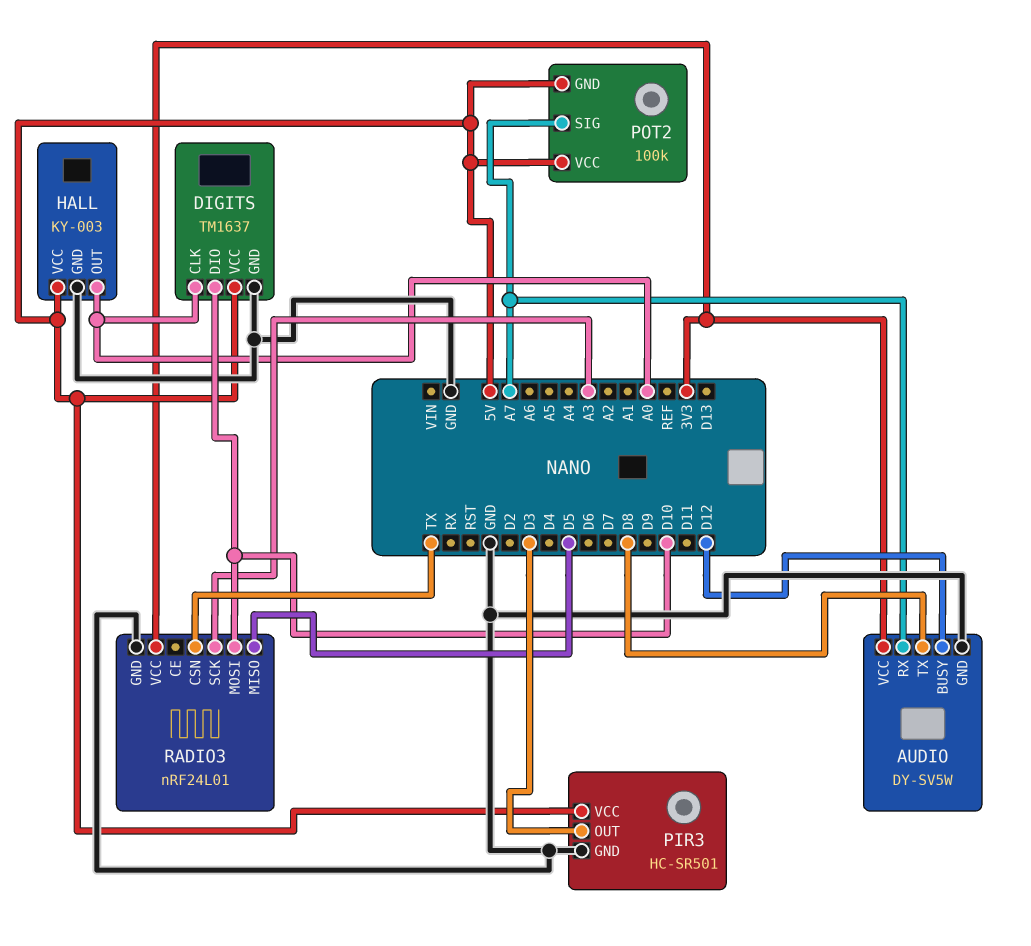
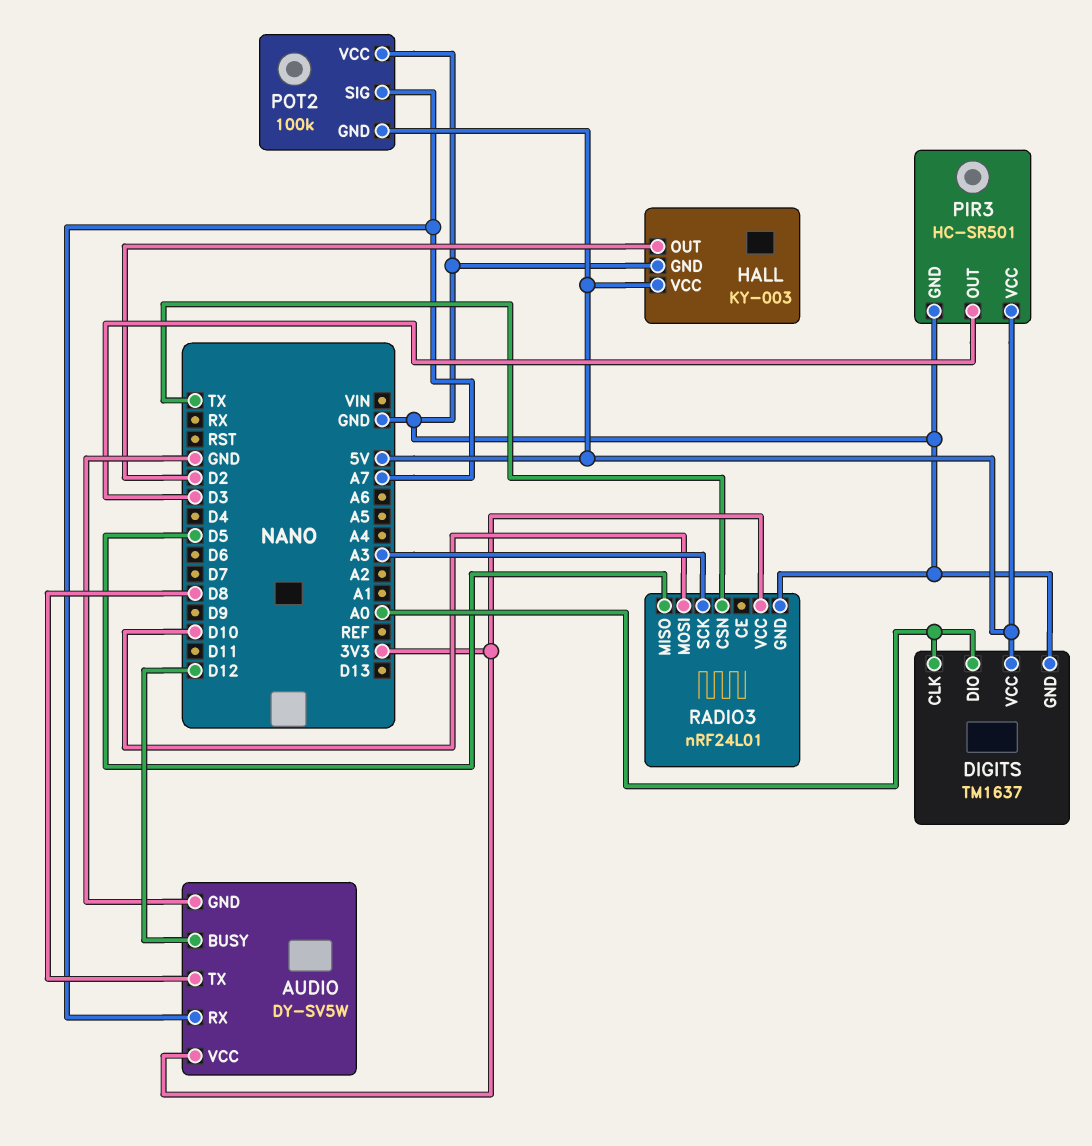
DIGITS pin DIO: D10 -> A0
HALL pin OUT: A0 -> D2
POT2 pin VCC: 5V -> GND

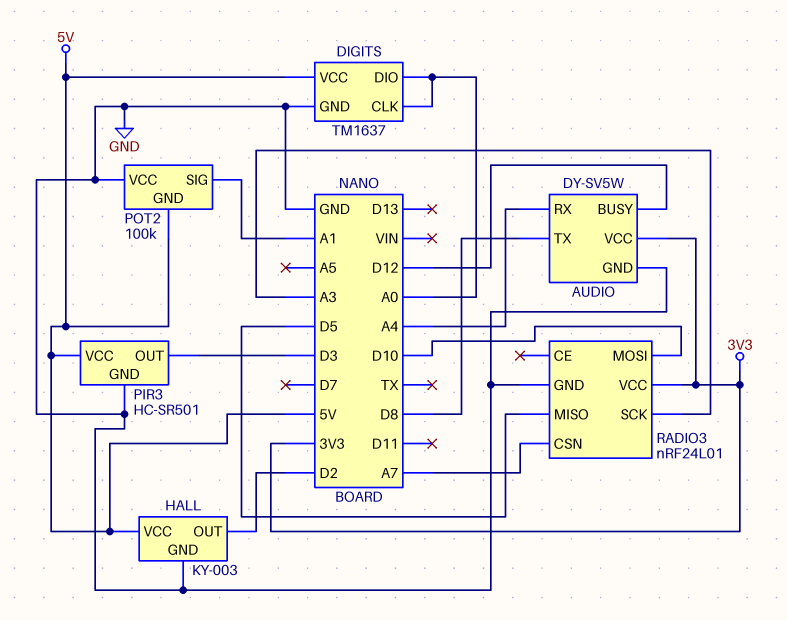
AUDIO pin RX: A7 -> A4
POT2 pin SIG: A7 -> A1
RADIO3 pin CSN: TX -> A7

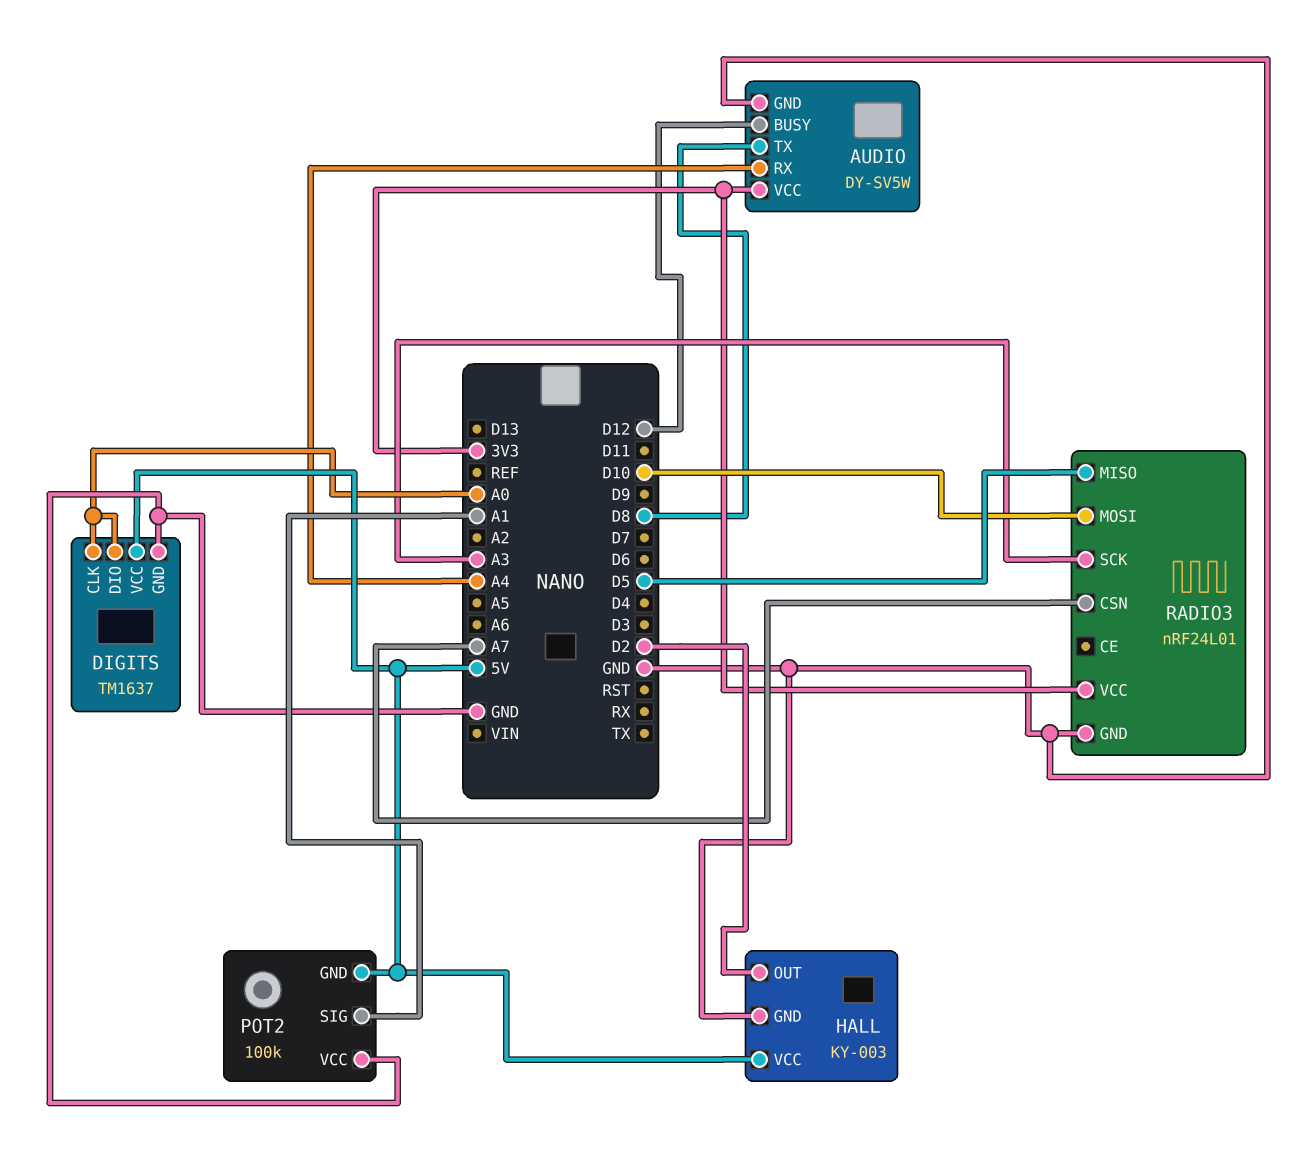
PIR3: HC-SR501 -> none
PIR3 pin GND: GND -> none
PIR3 pin OUT: D3 -> none
PIR3 pin VCC: 5V -> none

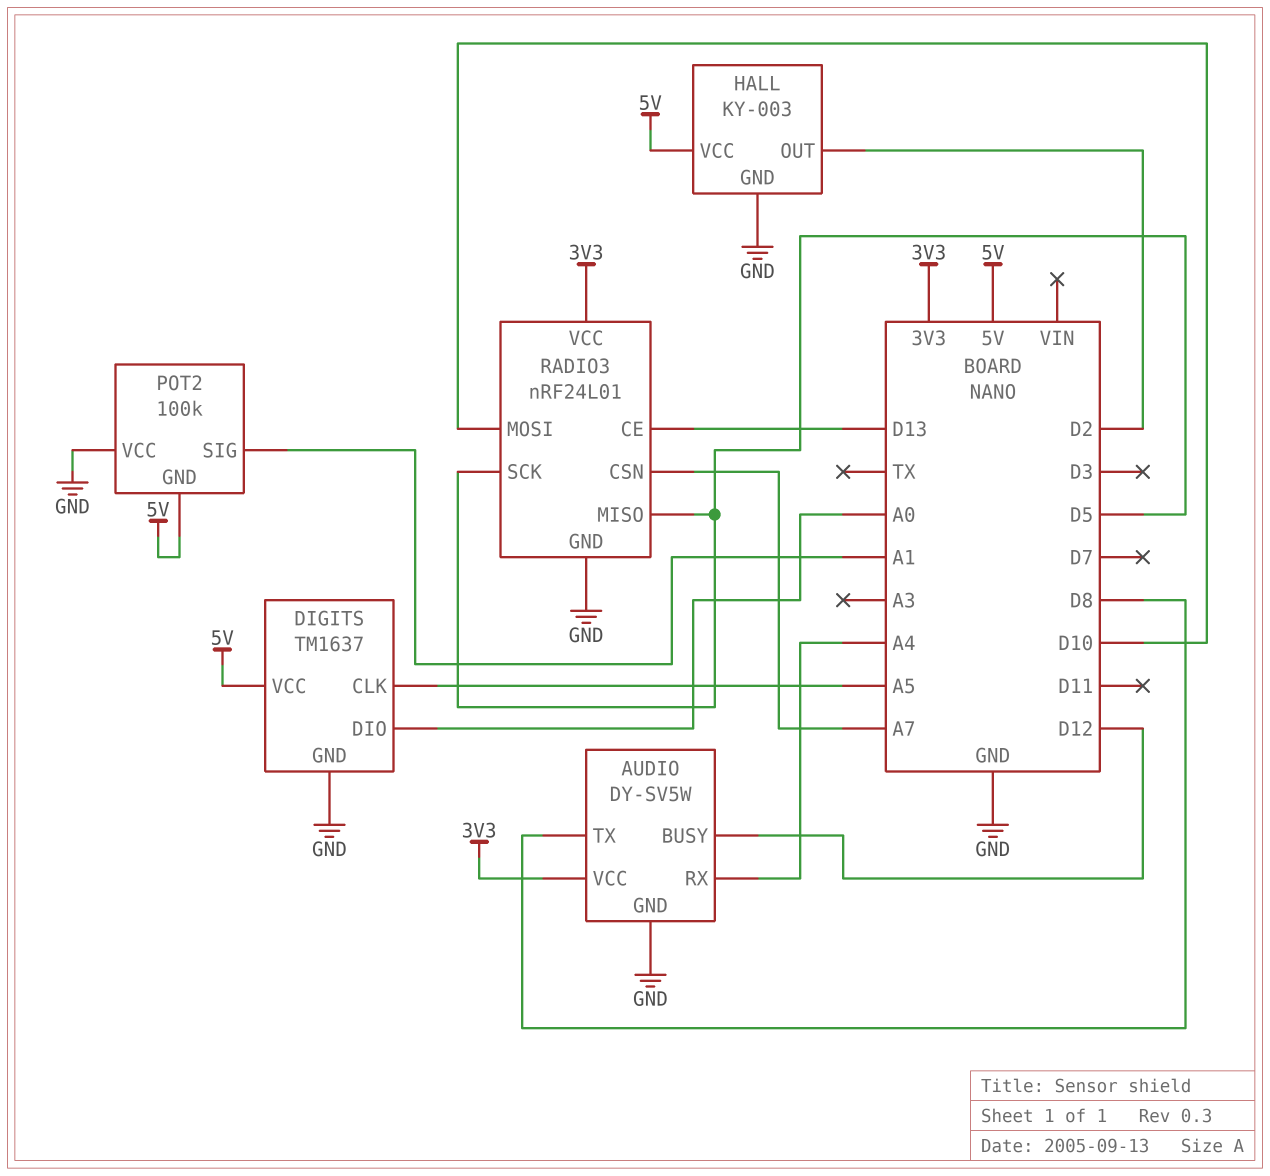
DIGITS pin CLK: A0 -> A5
RADIO3 pin CE: none -> D13
RADIO3 pin SCK: A3 -> D5

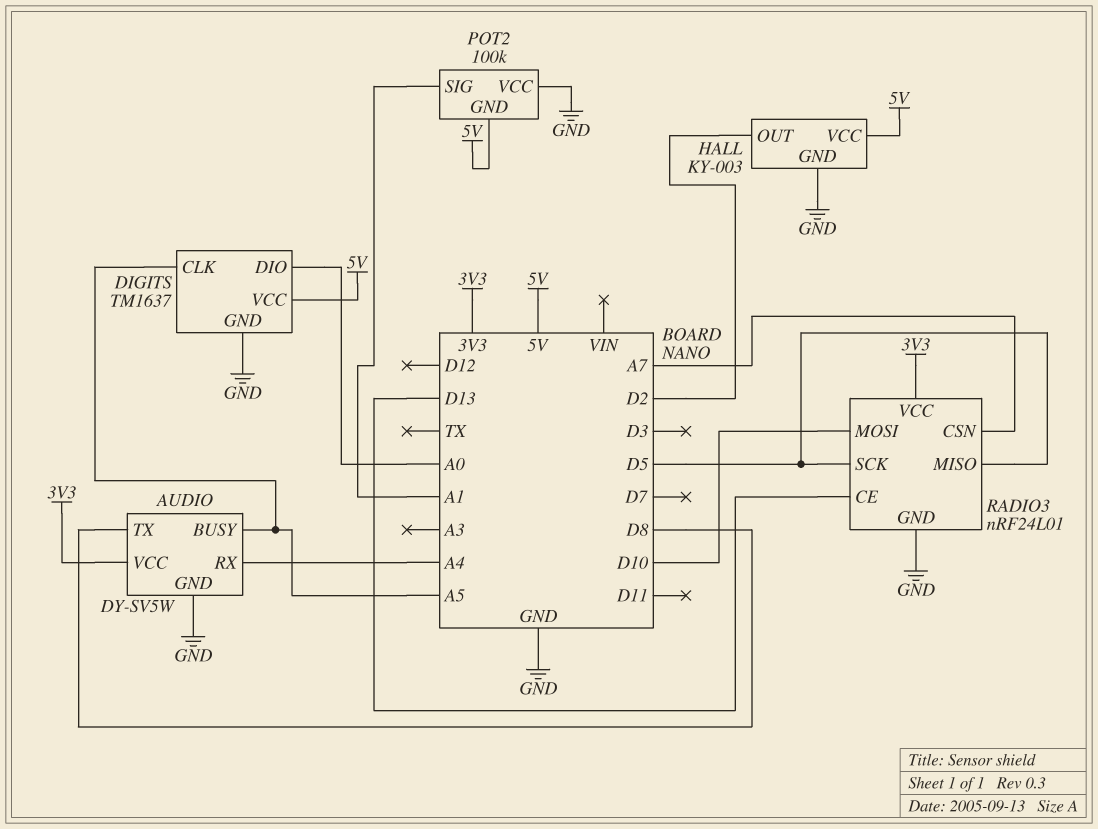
AUDIO pin BUSY: D12 -> A5

